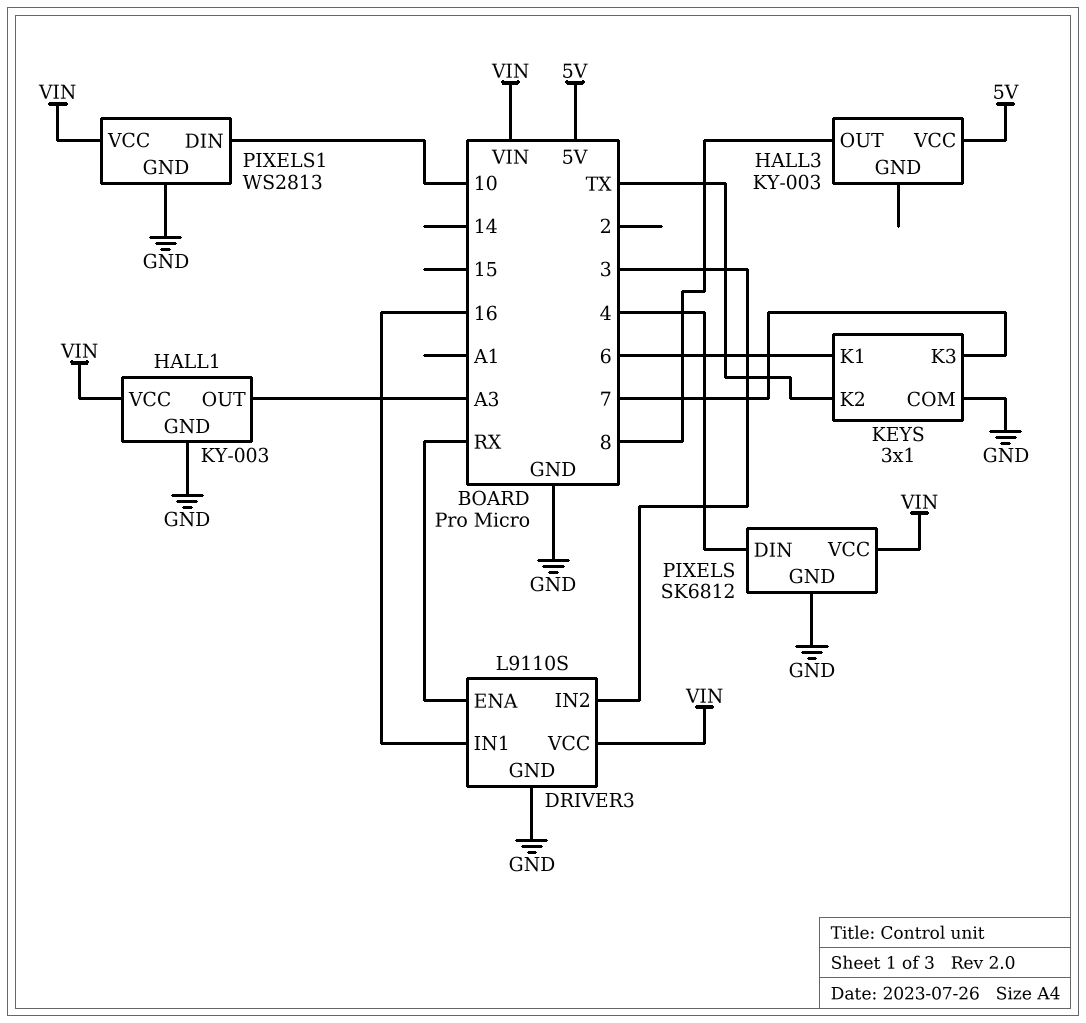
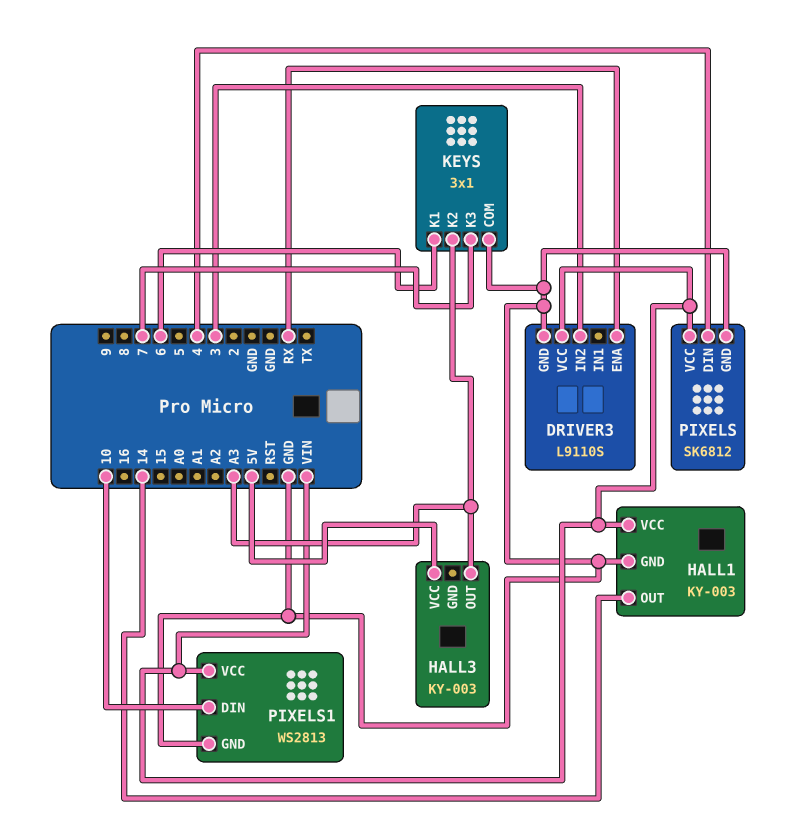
DRIVER3 pin IN1: 16 -> none
HALL1 pin OUT: A3 -> 14
HALL3 pin OUT: 8 -> A3
KEYS pin K2: TX -> A3

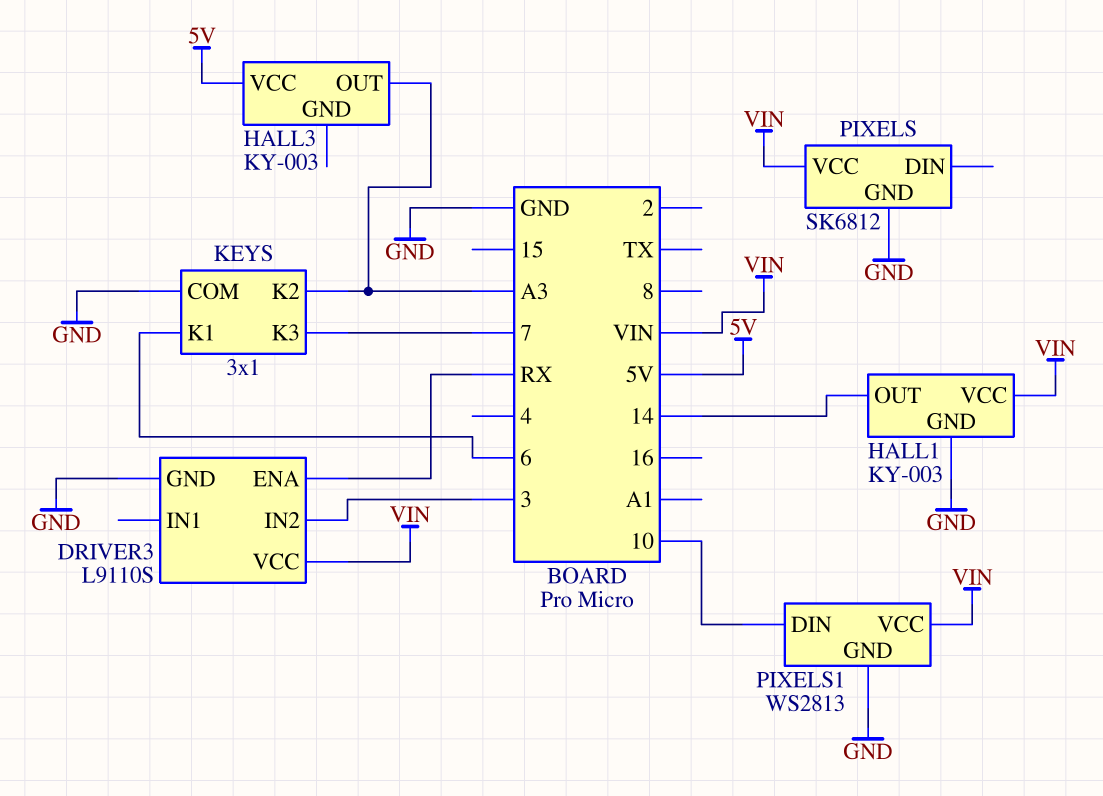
PIXELS pin DIN: 4 -> none

